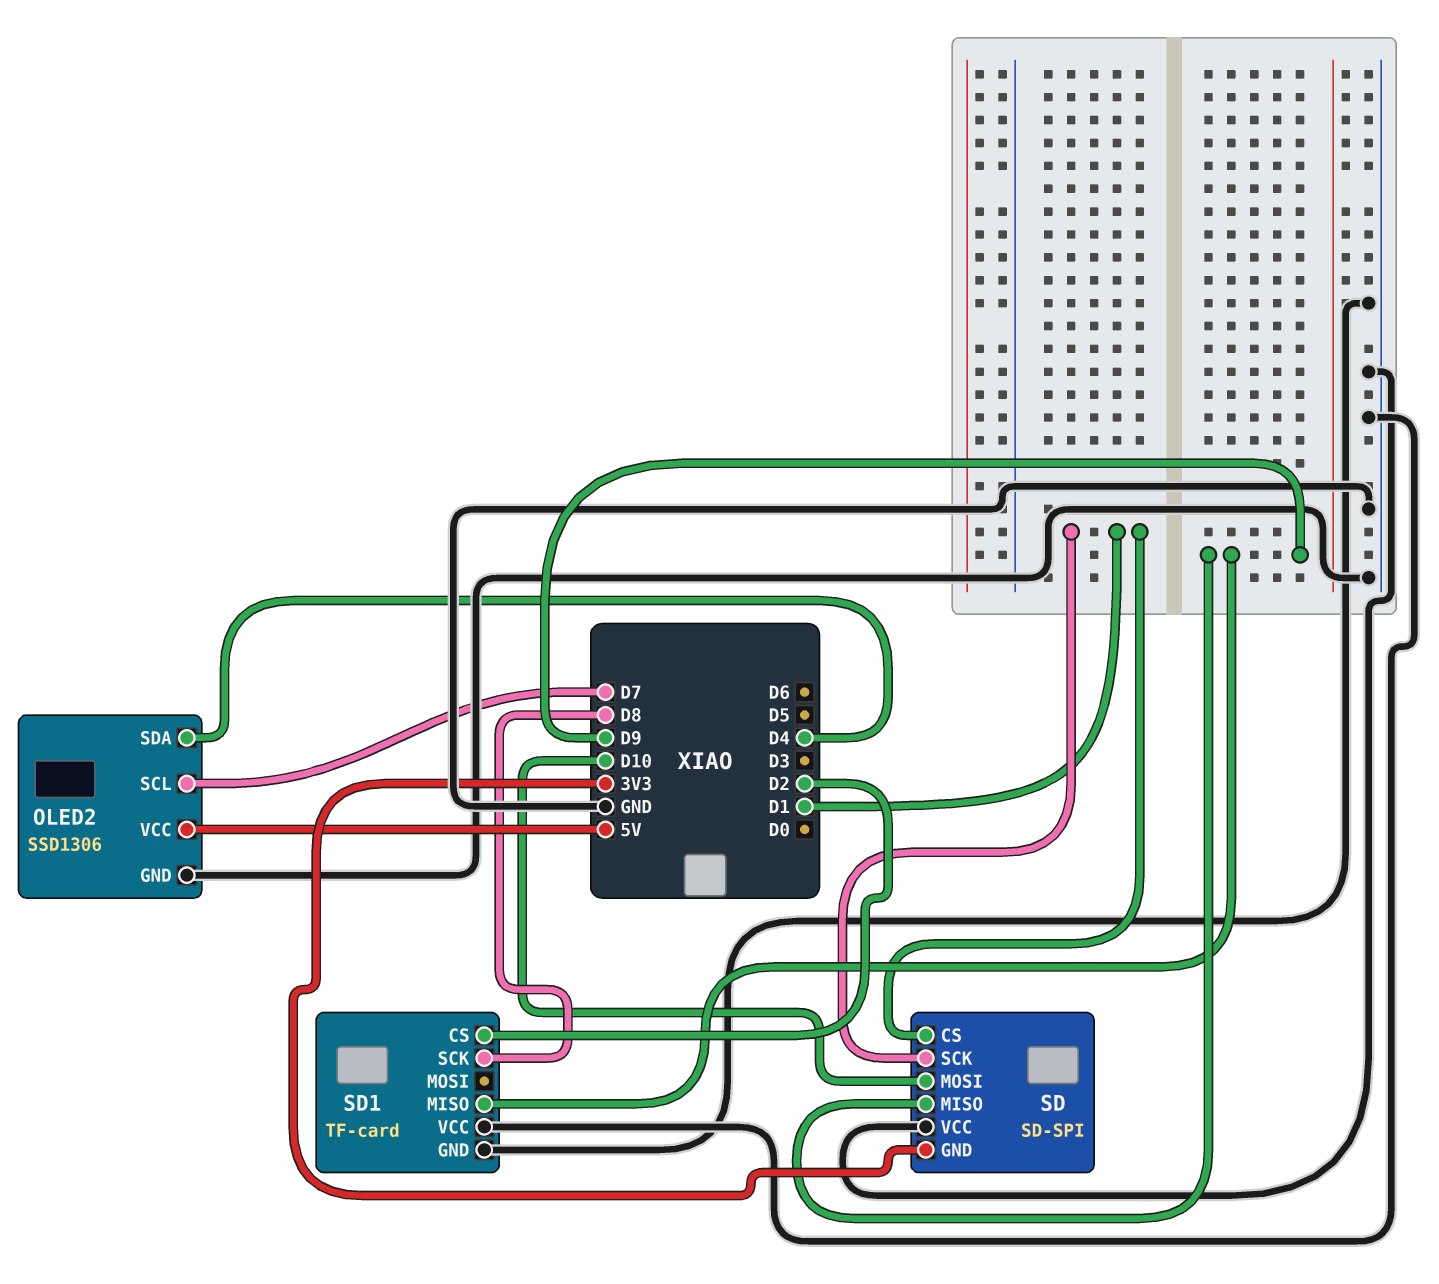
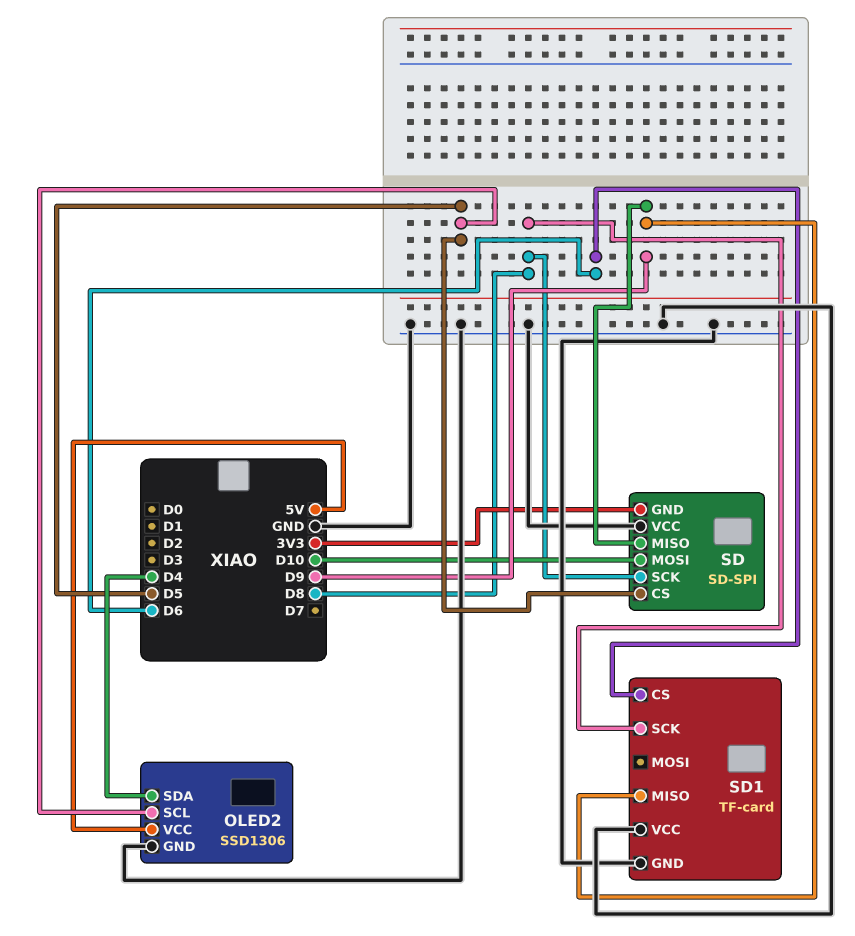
OLED2 pin SCL: D7 -> D5
SD pin CS: D1 -> D5
SD pin SCK: D1 -> D8
SD1 pin CS: D2 -> D6

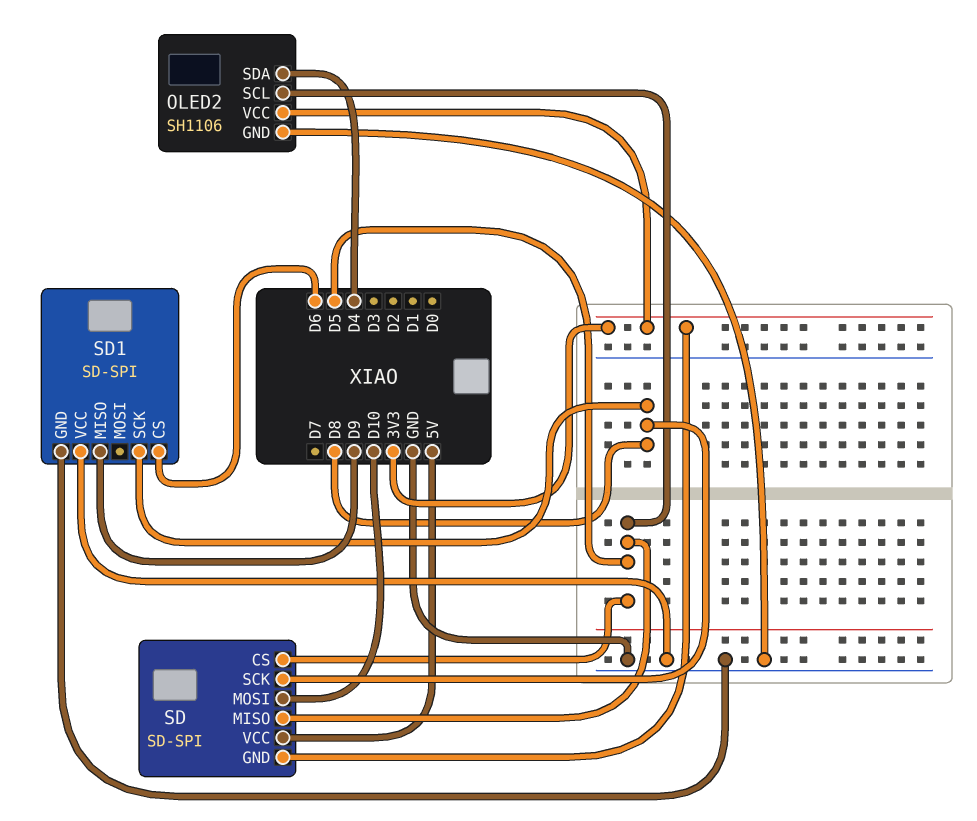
OLED2: SSD1306 -> SH1106
OLED2 pin VCC: 5V -> 3V3
SD pin MISO: D9 -> D5
SD pin VCC: GND -> 5V
SD1: TF-card -> SD-SPI

